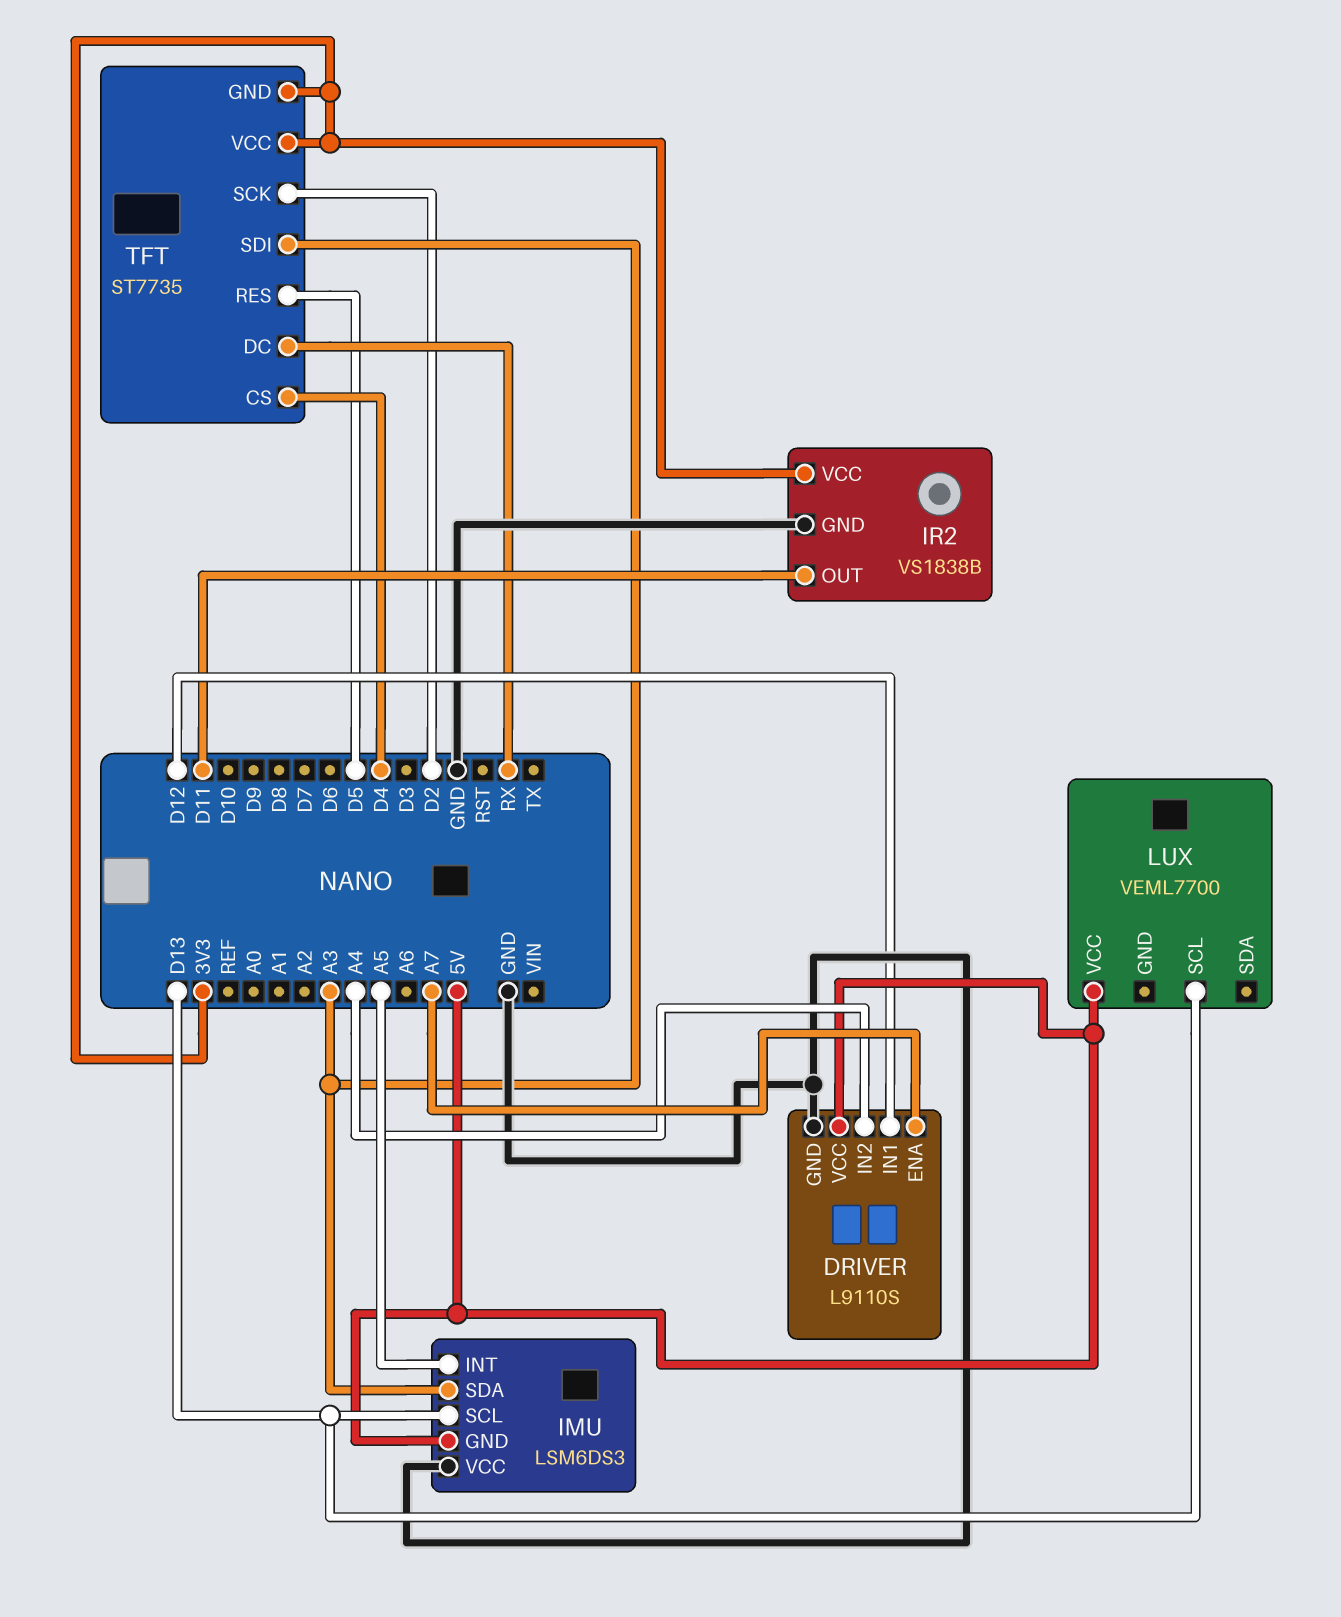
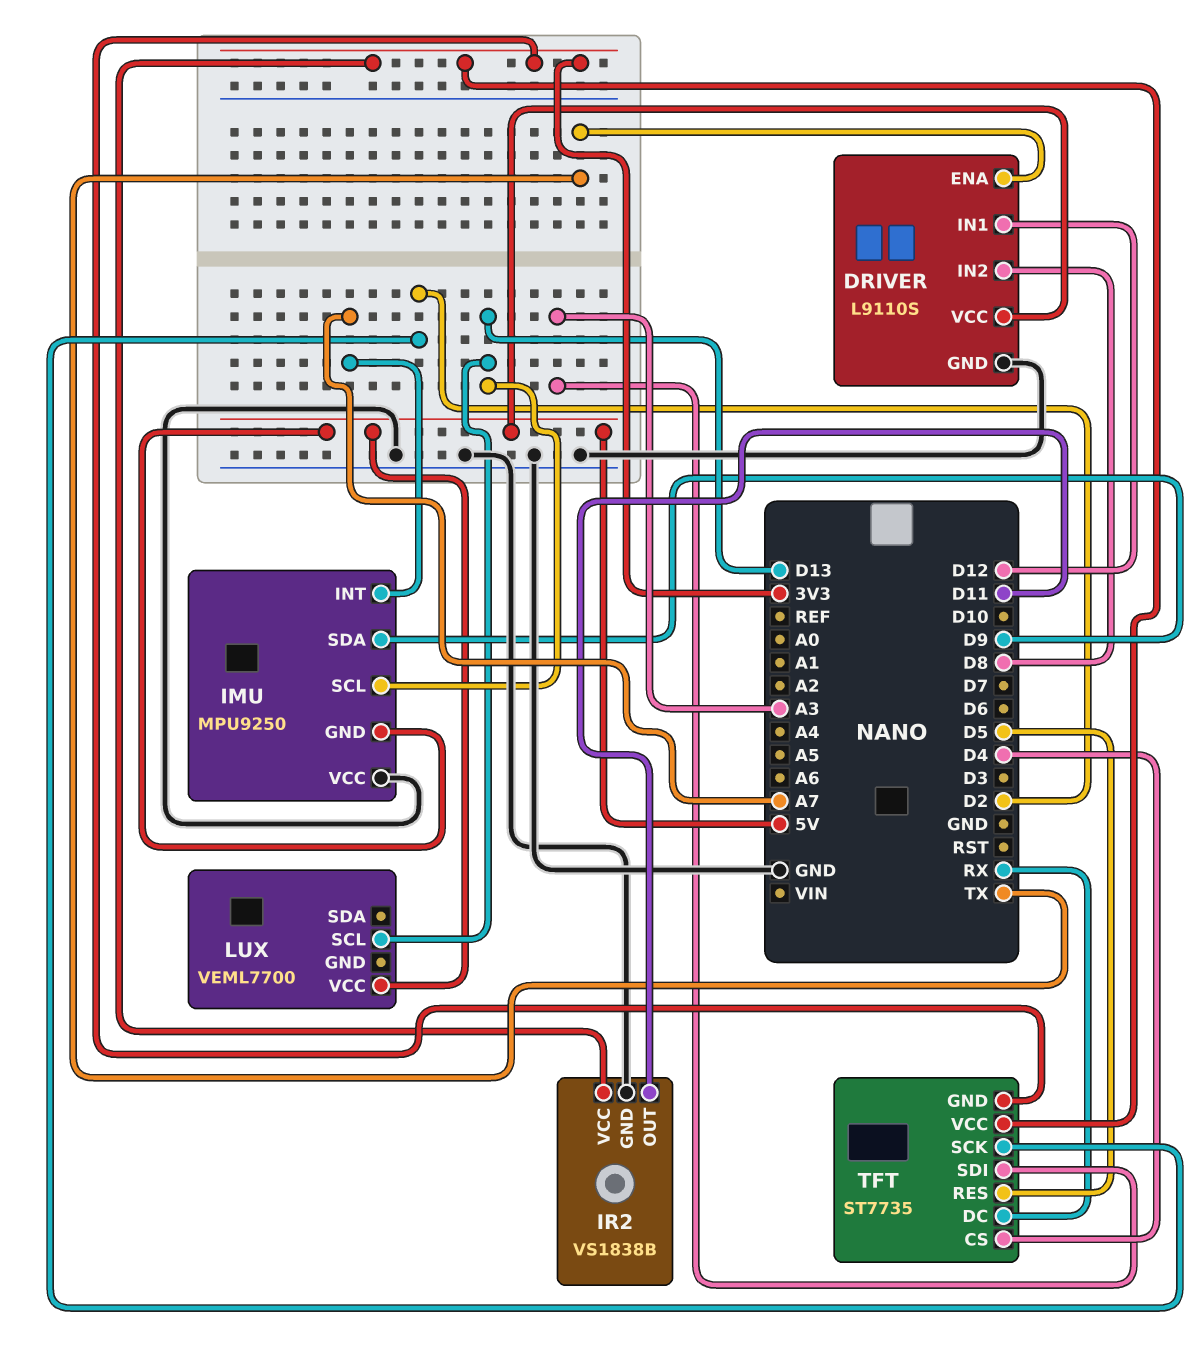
DRIVER pin ENA: A7 -> TX
DRIVER pin IN2: A4 -> D8
IMU: LSM6DS3 -> MPU9250
IMU pin INT: A5 -> A7
IMU pin SDA: A3 -> D9

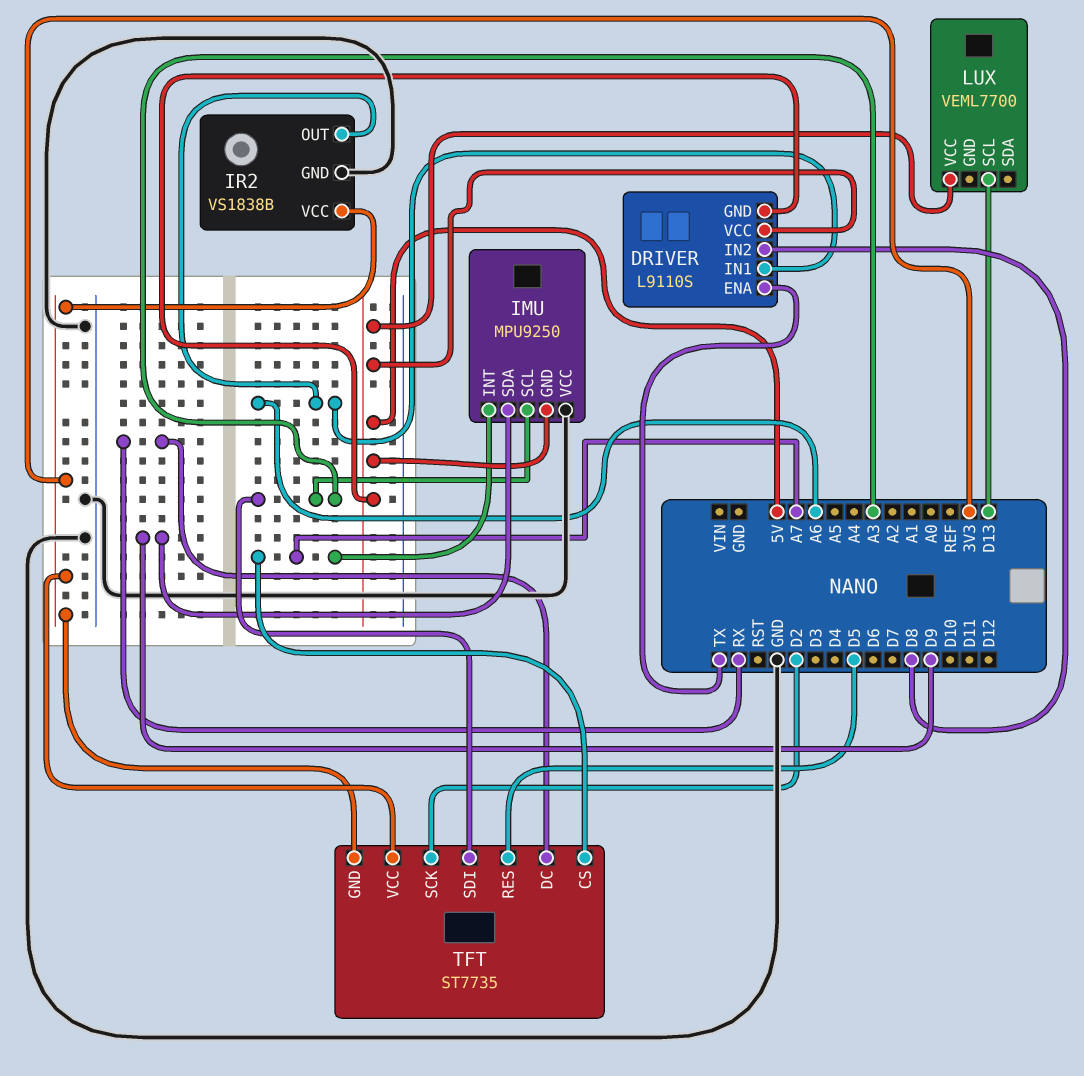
DRIVER pin GND: GND -> 5V
DRIVER pin IN1: D12 -> A6
IMU pin SCL: D13 -> A3
IR2 pin OUT: D11 -> A6
TFT pin CS: D4 -> A7

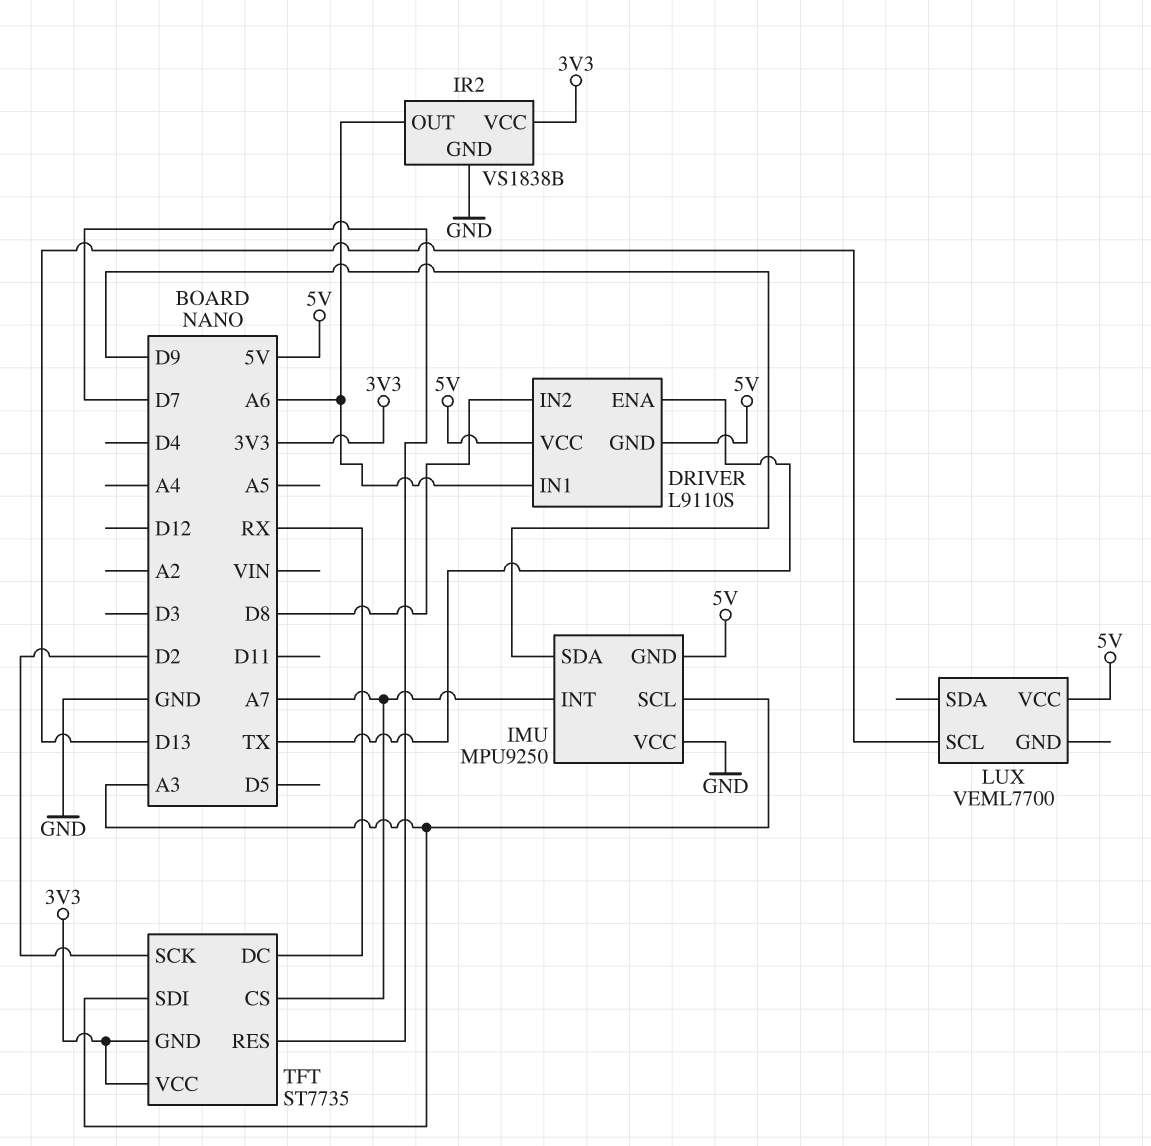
TFT pin RES: D5 -> D7

